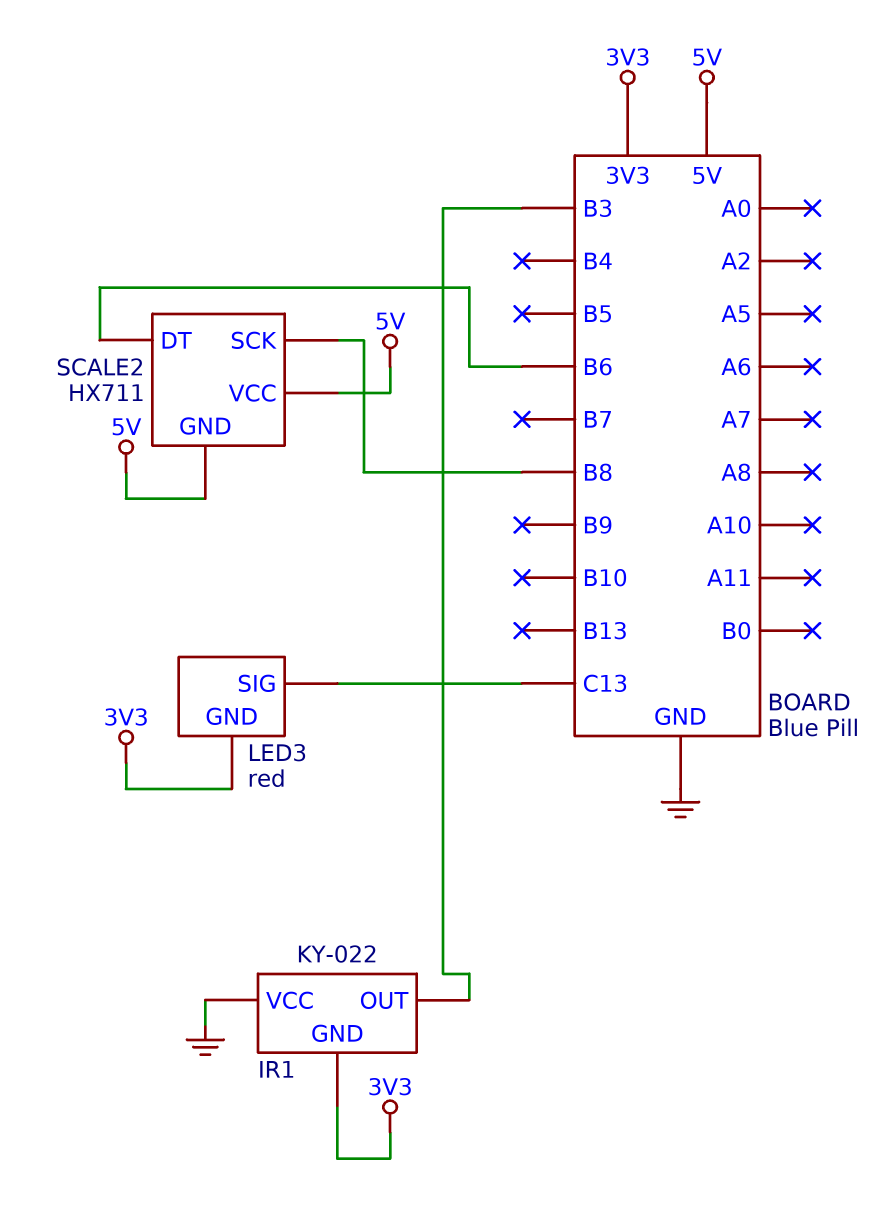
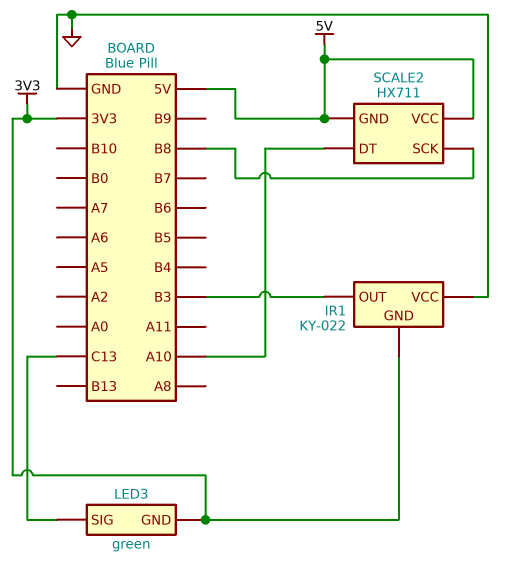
LED3: red -> green
SCALE2 pin DT: B6 -> A10

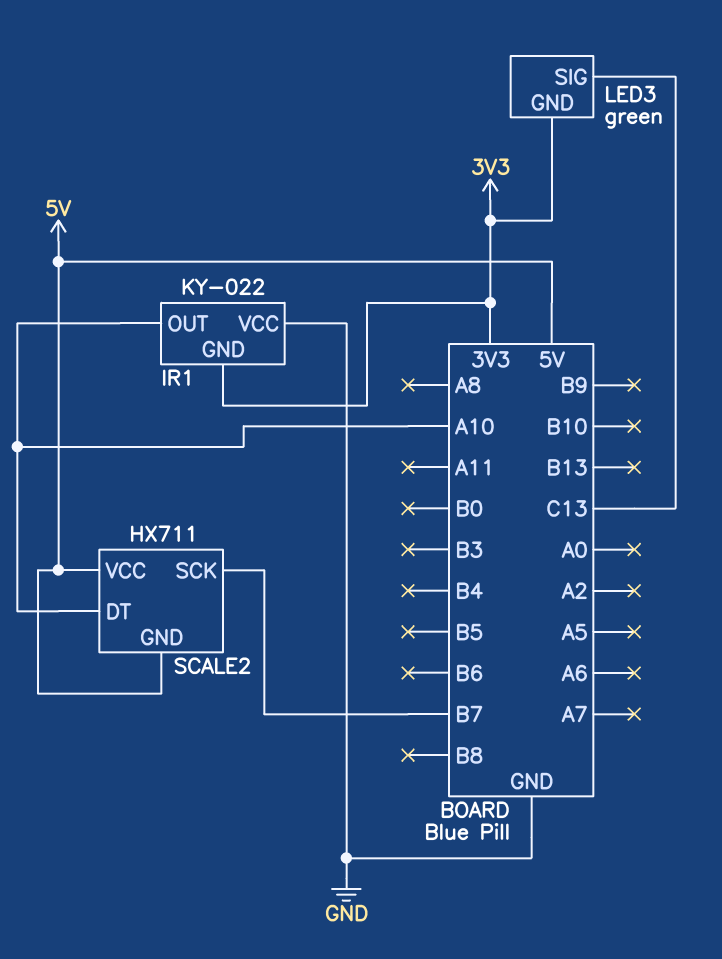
IR1 pin OUT: B3 -> A10
SCALE2 pin SCK: B8 -> B7

